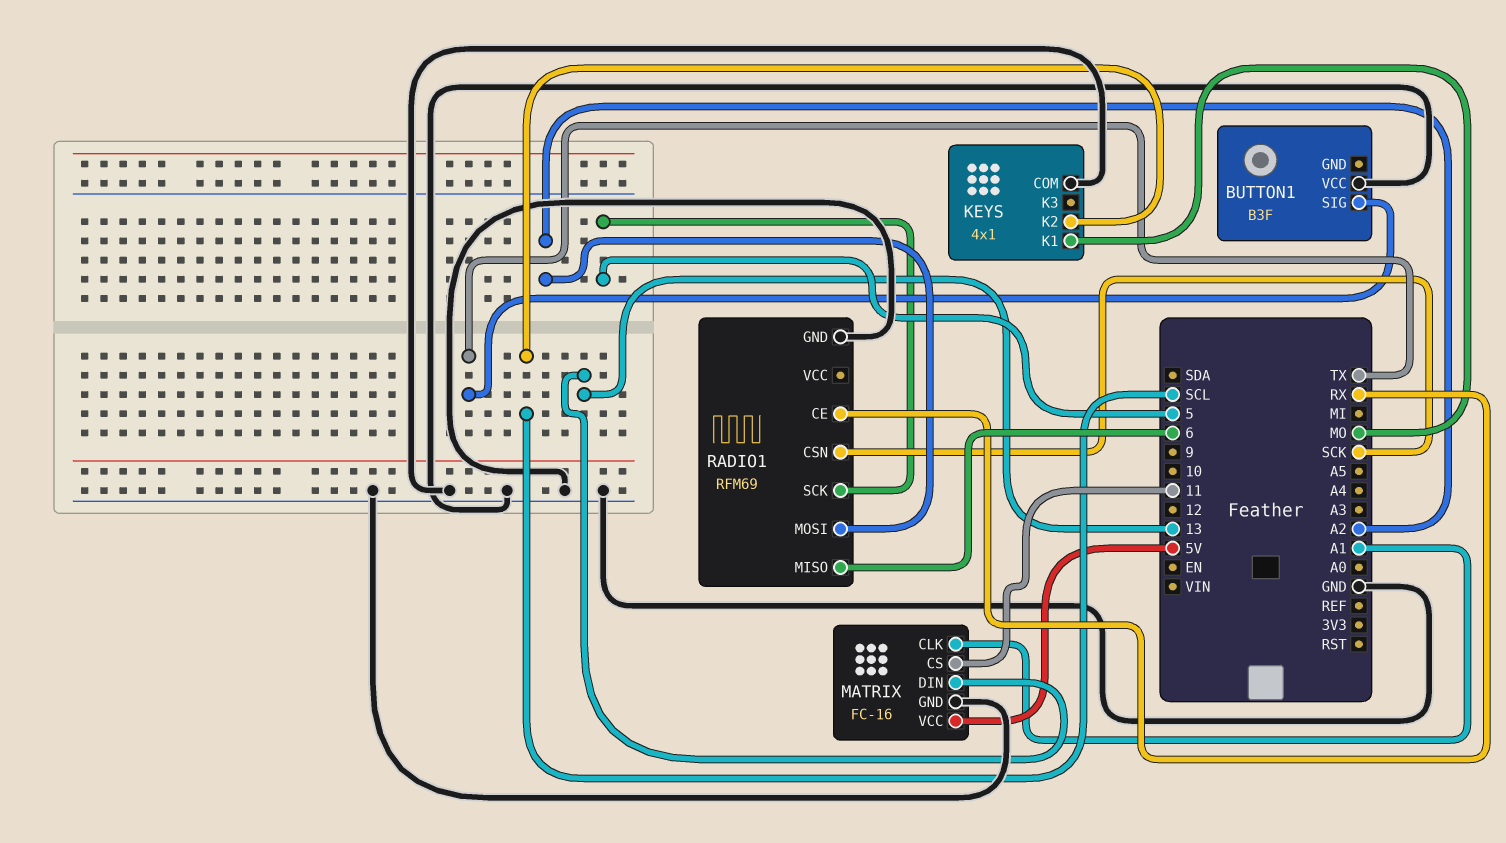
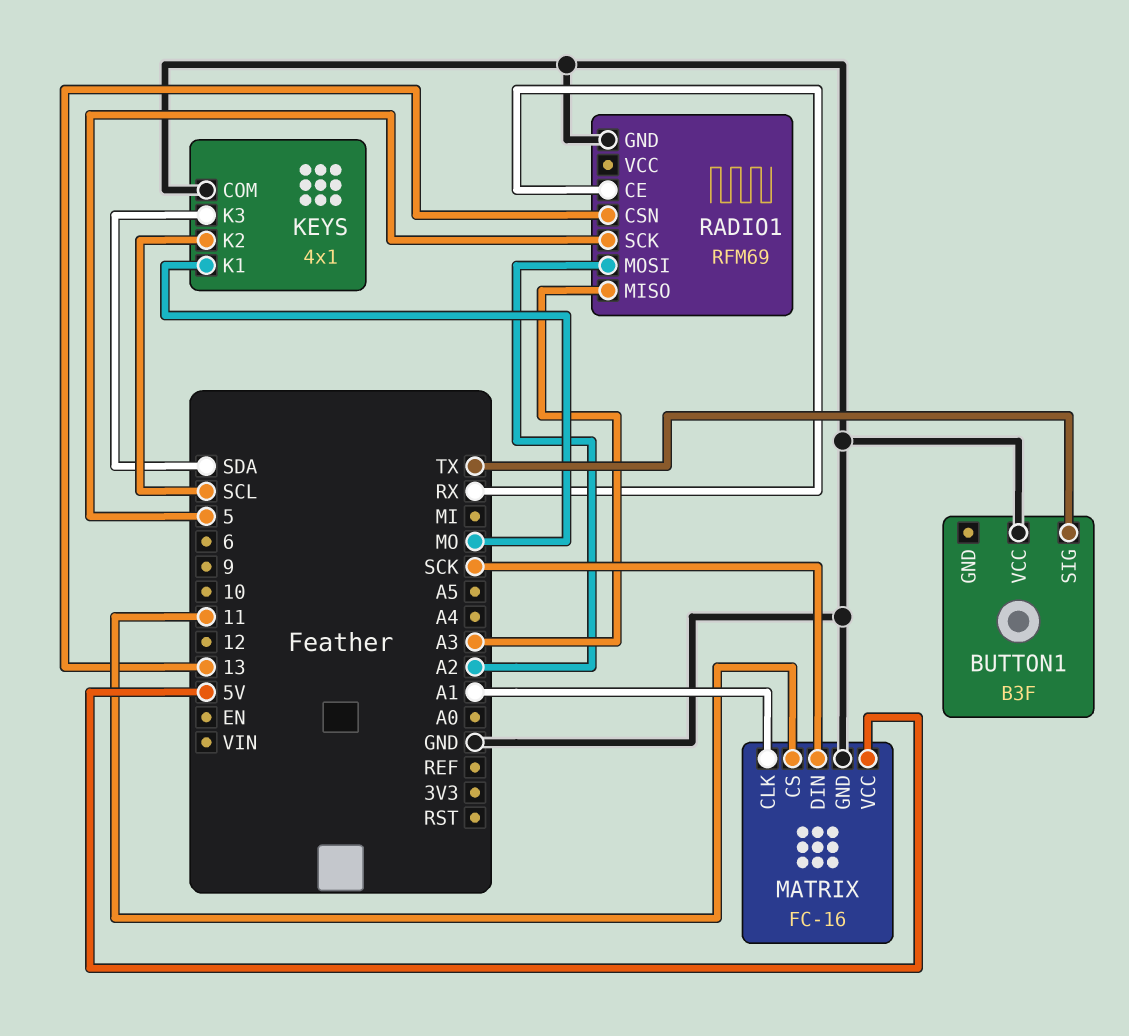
KEYS pin K3: none -> SDA
MATRIX pin DIN: 13 -> SCK
RADIO1 pin CSN: SCK -> 13
RADIO1 pin MISO: 6 -> A3

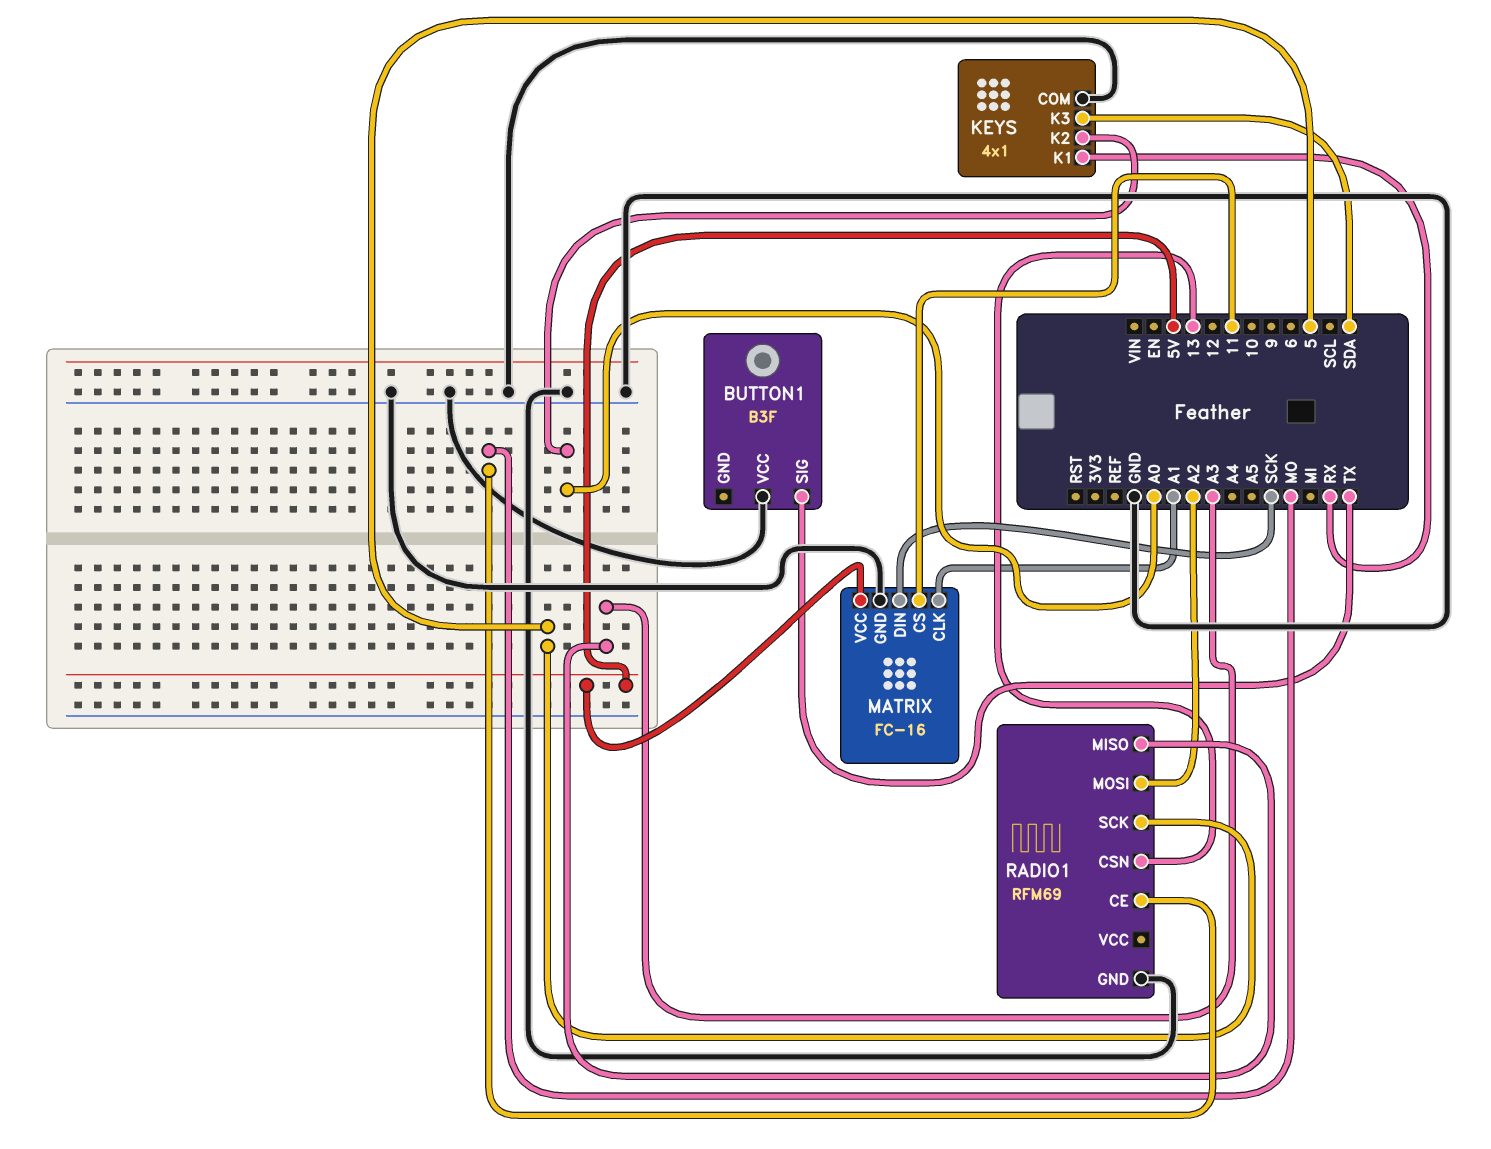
KEYS pin K1: MO -> RX
KEYS pin K2: SCL -> A0
RADIO1 pin CE: RX -> MO

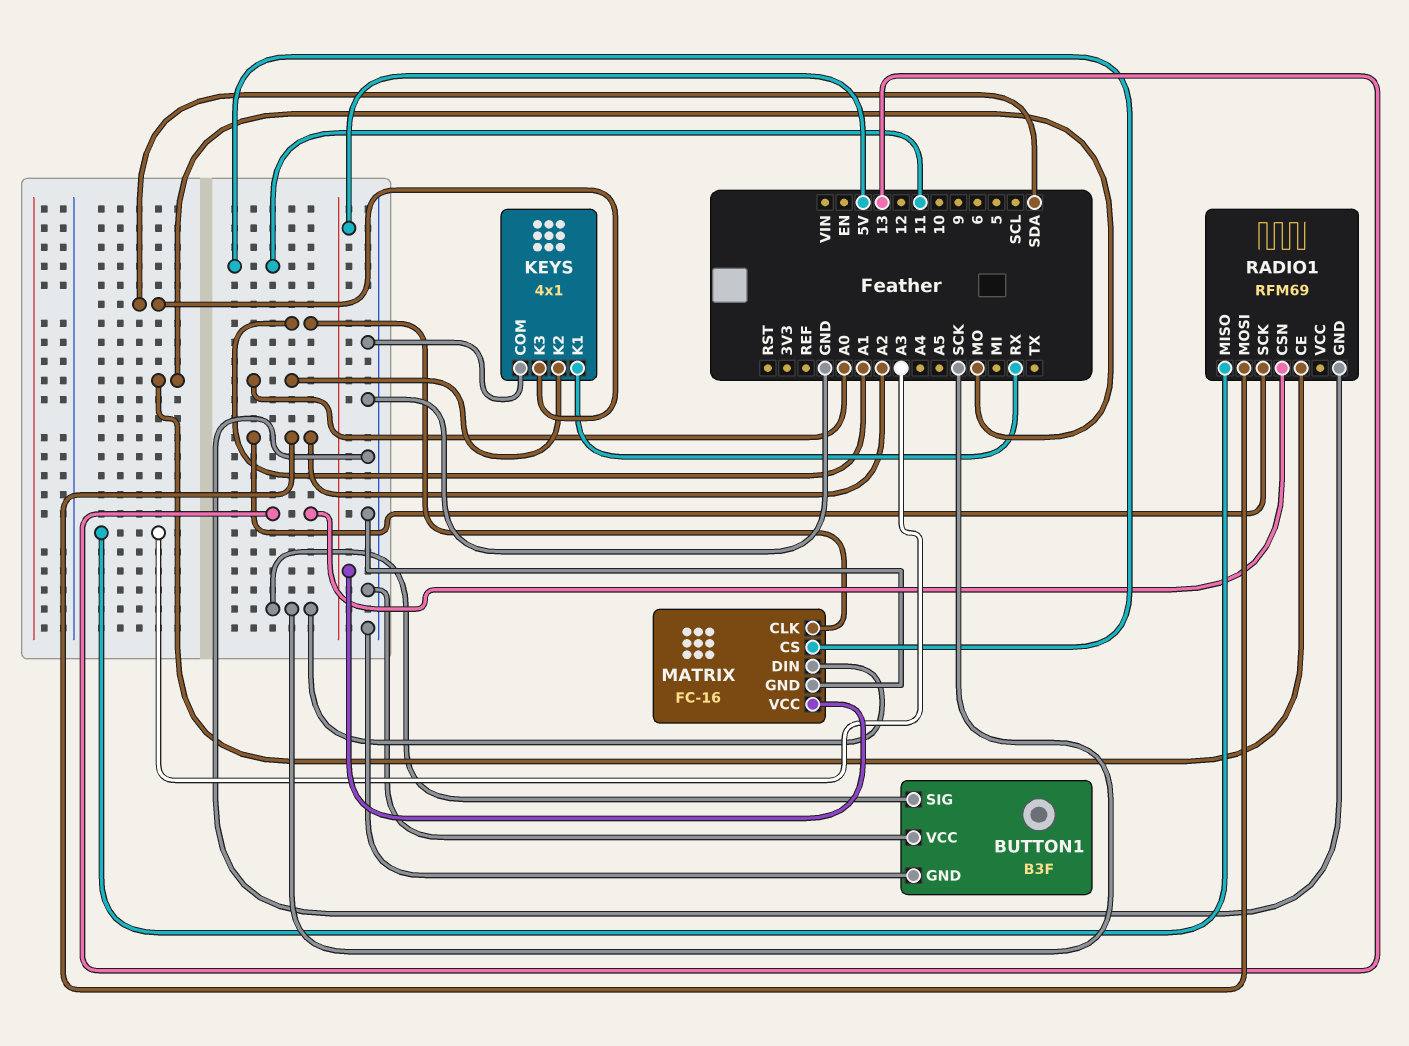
BUTTON1 pin GND: none -> GND
BUTTON1 pin SIG: TX -> SCK
RADIO1 pin SCK: 5 -> A2

